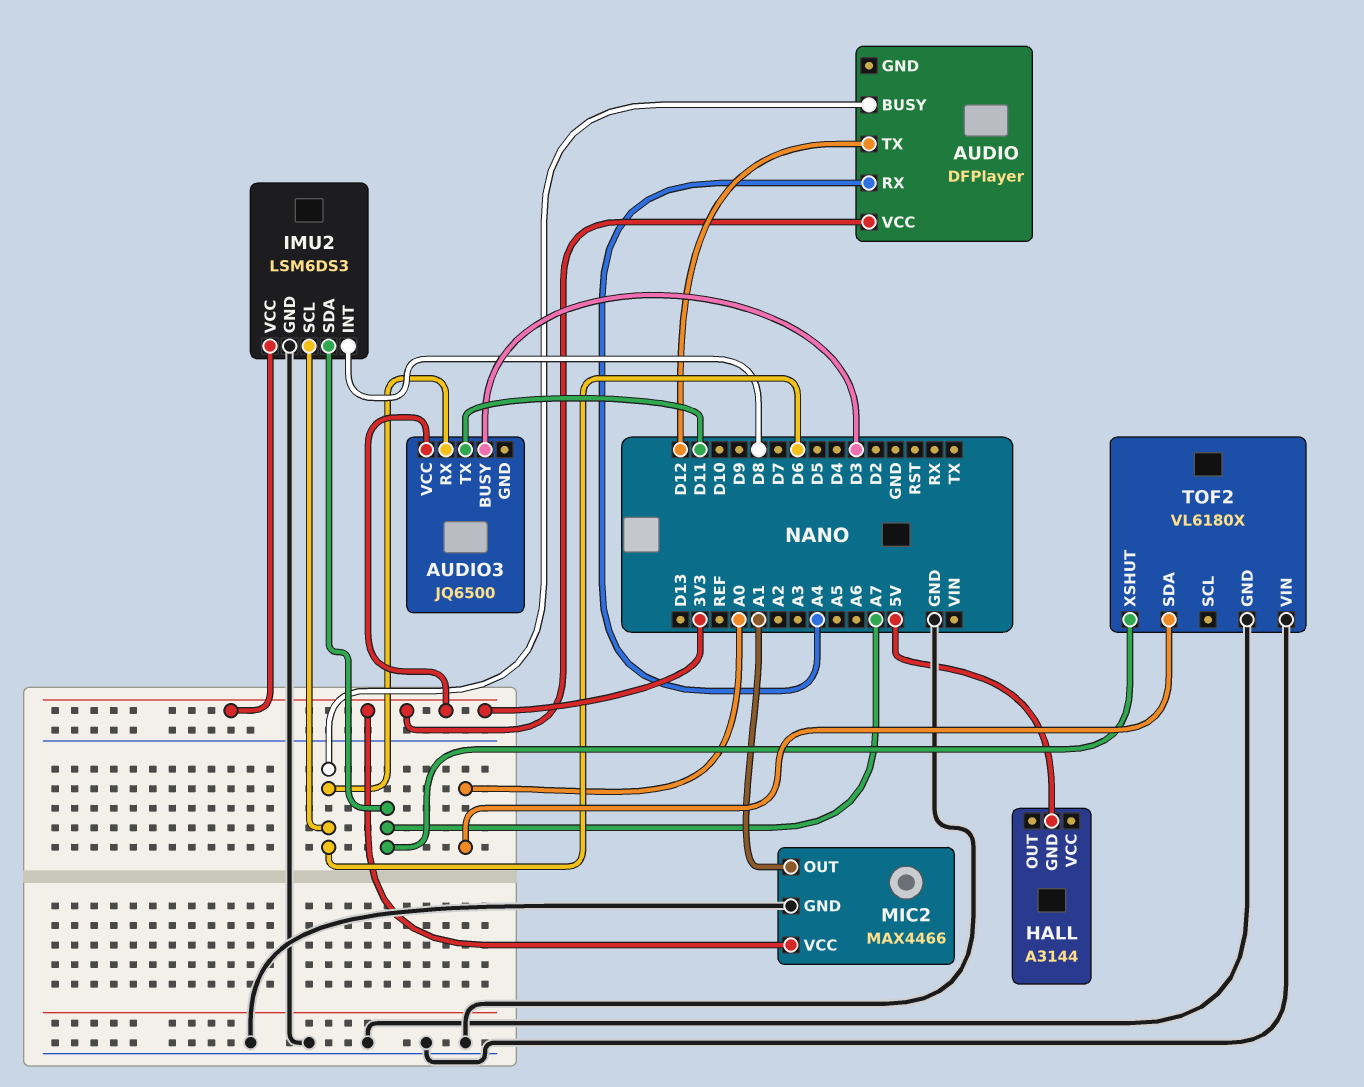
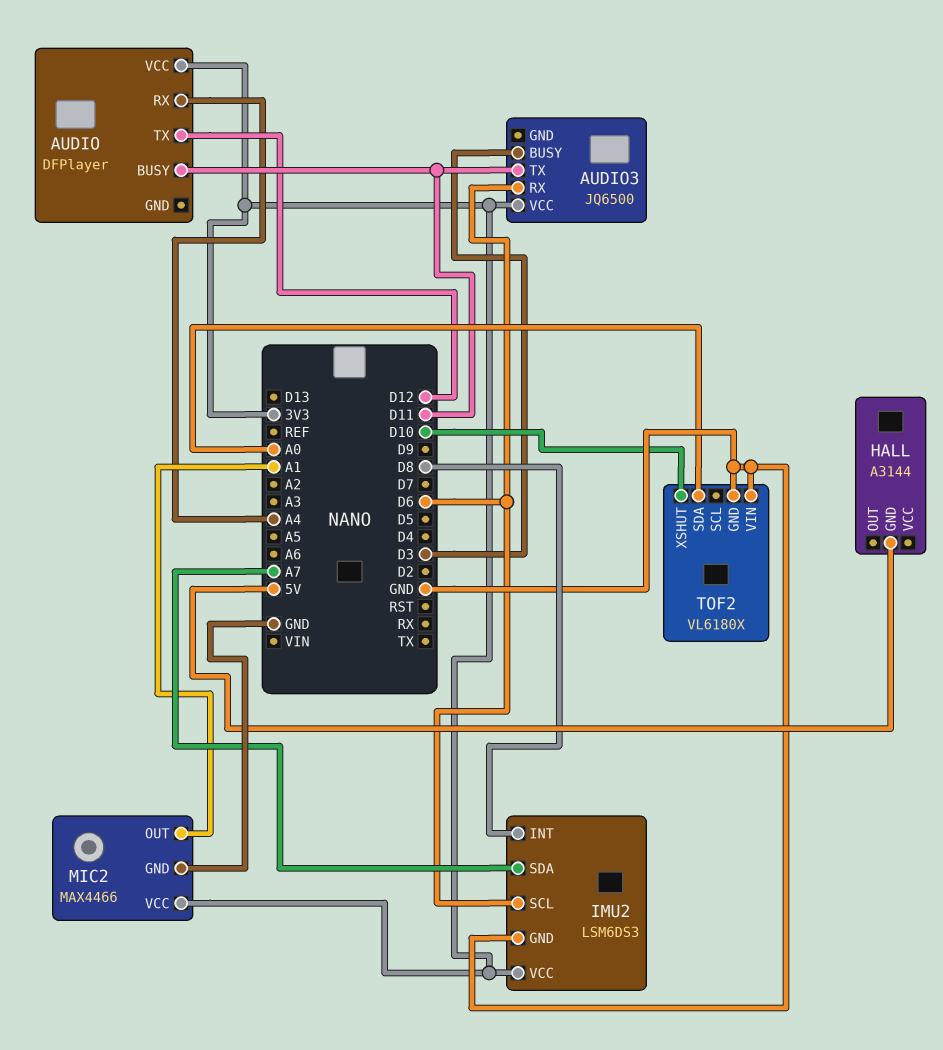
AUDIO pin BUSY: D6 -> D11
TOF2 pin XSHUT: A7 -> D10

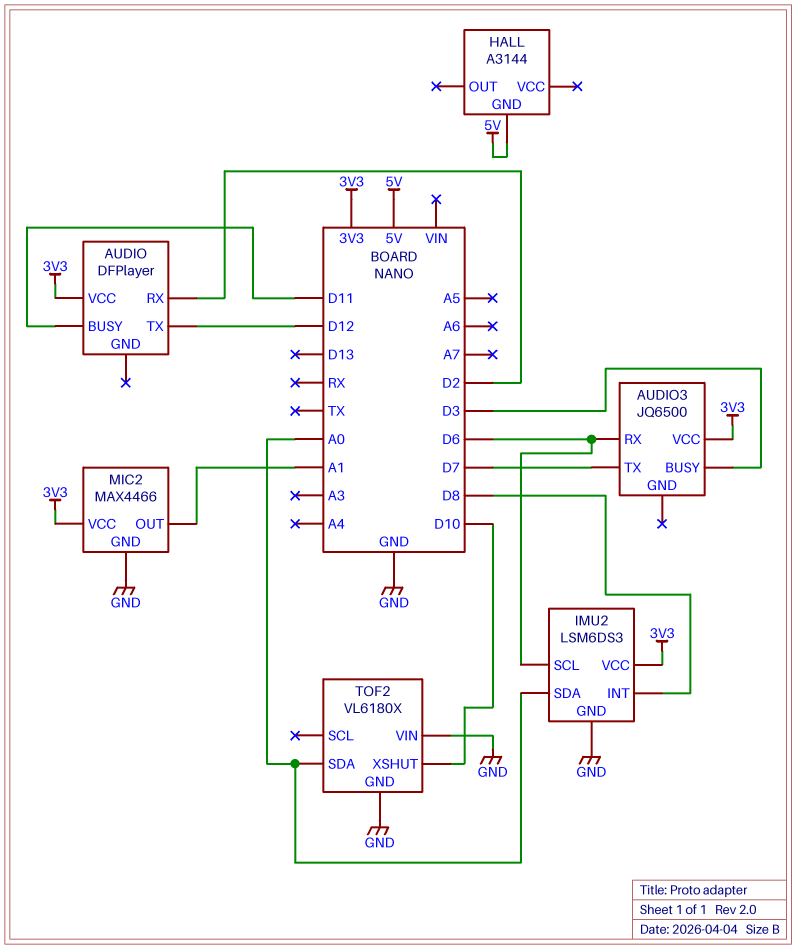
AUDIO pin RX: A4 -> D2
AUDIO3 pin TX: D11 -> D7
IMU2 pin SDA: A7 -> A0

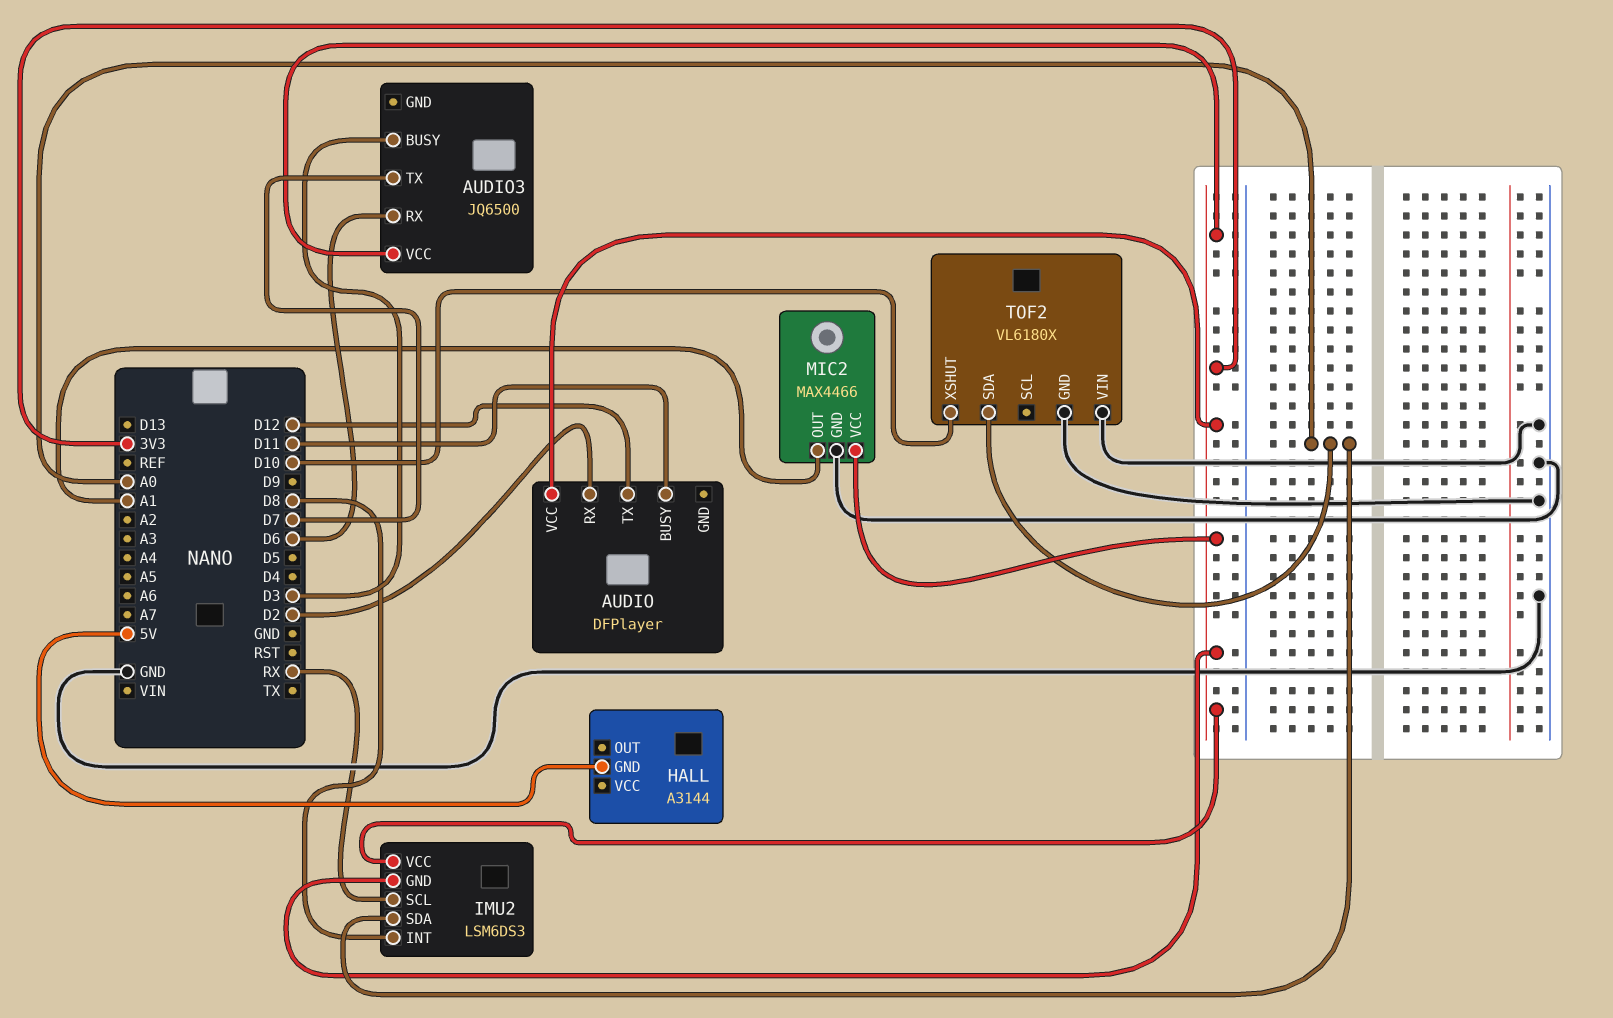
IMU2 pin GND: GND -> 3V3
IMU2 pin SCL: D6 -> RX

